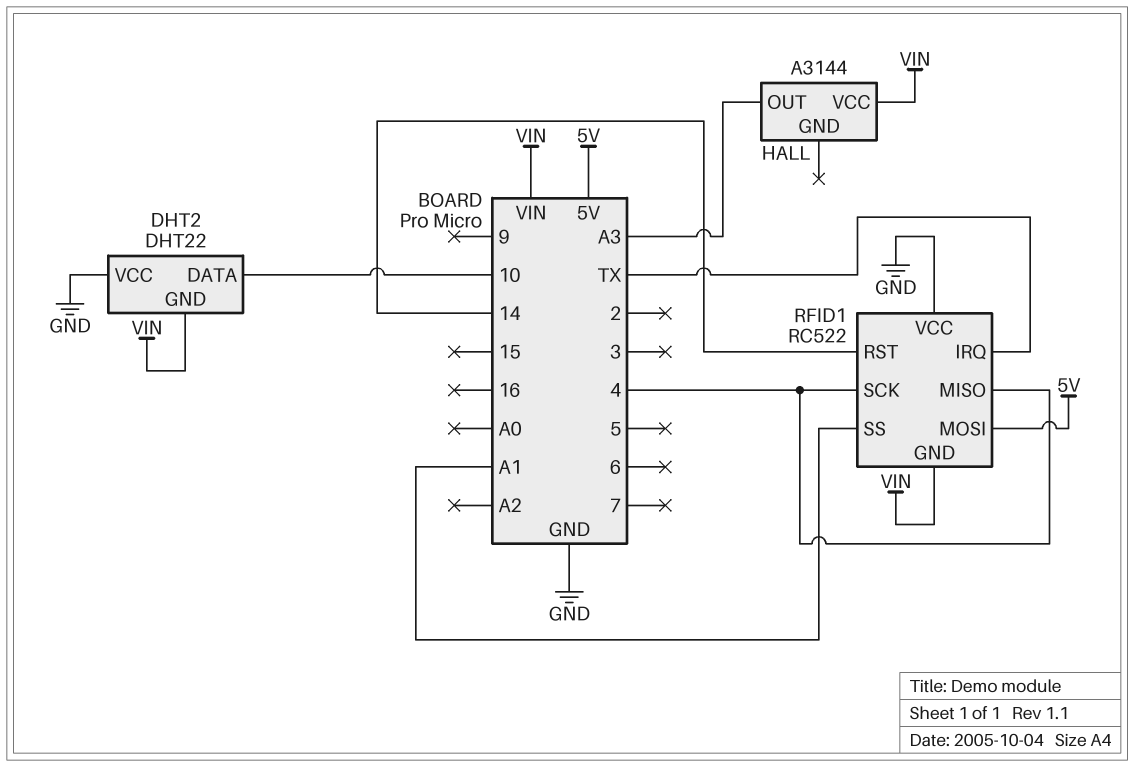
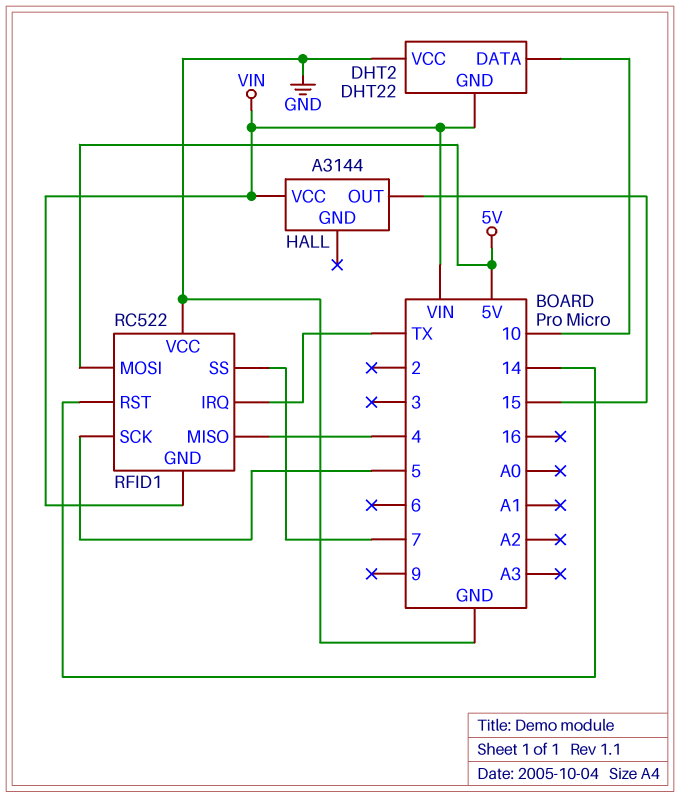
HALL pin OUT: A3 -> 15
RFID1 pin SCK: 4 -> 5
RFID1 pin SS: A1 -> 7

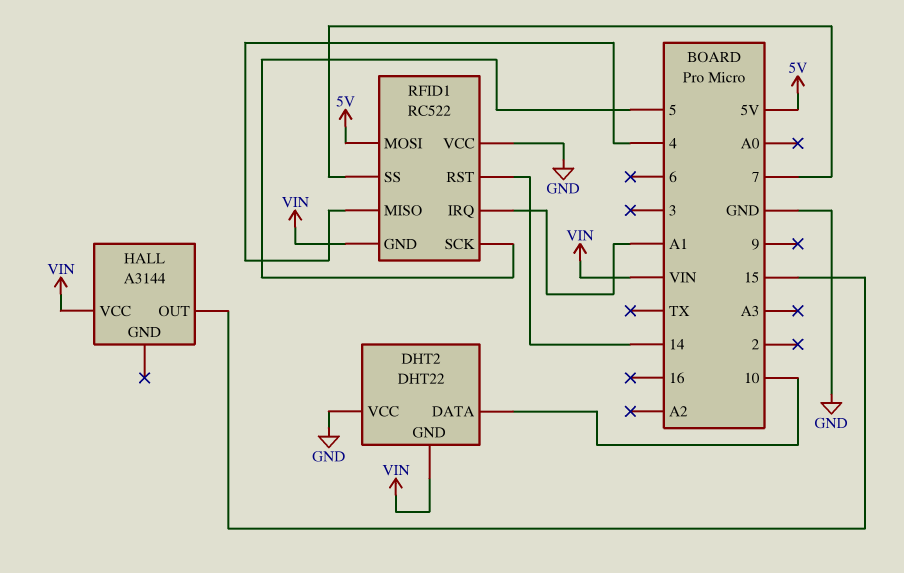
RFID1 pin IRQ: TX -> A1

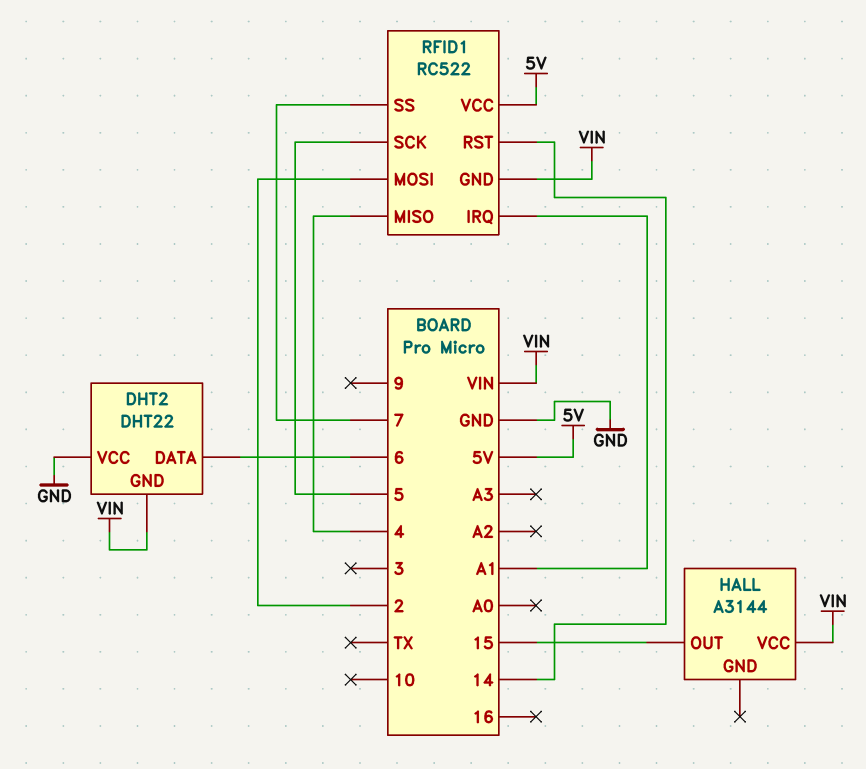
DHT2 pin DATA: 10 -> 6
RFID1 pin MOSI: 5V -> 2
RFID1 pin VCC: GND -> 5V

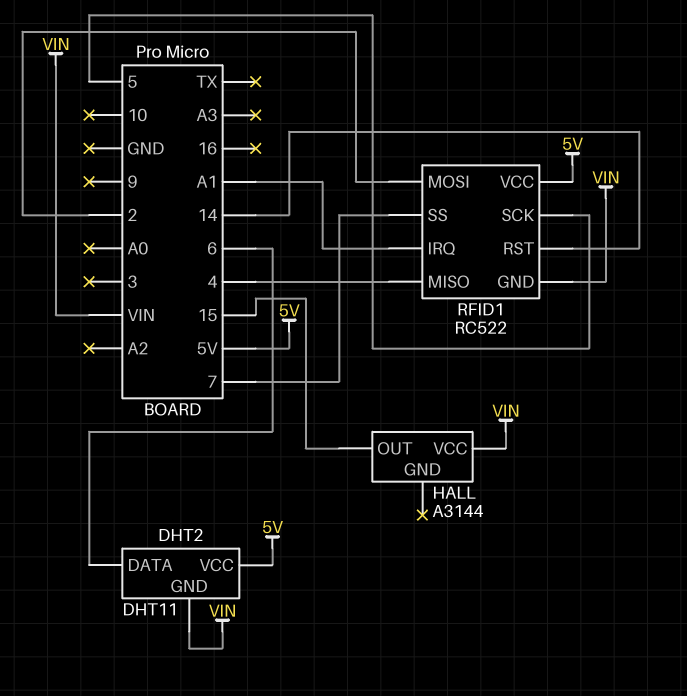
DHT2: DHT22 -> DHT11
DHT2 pin VCC: GND -> 5V

